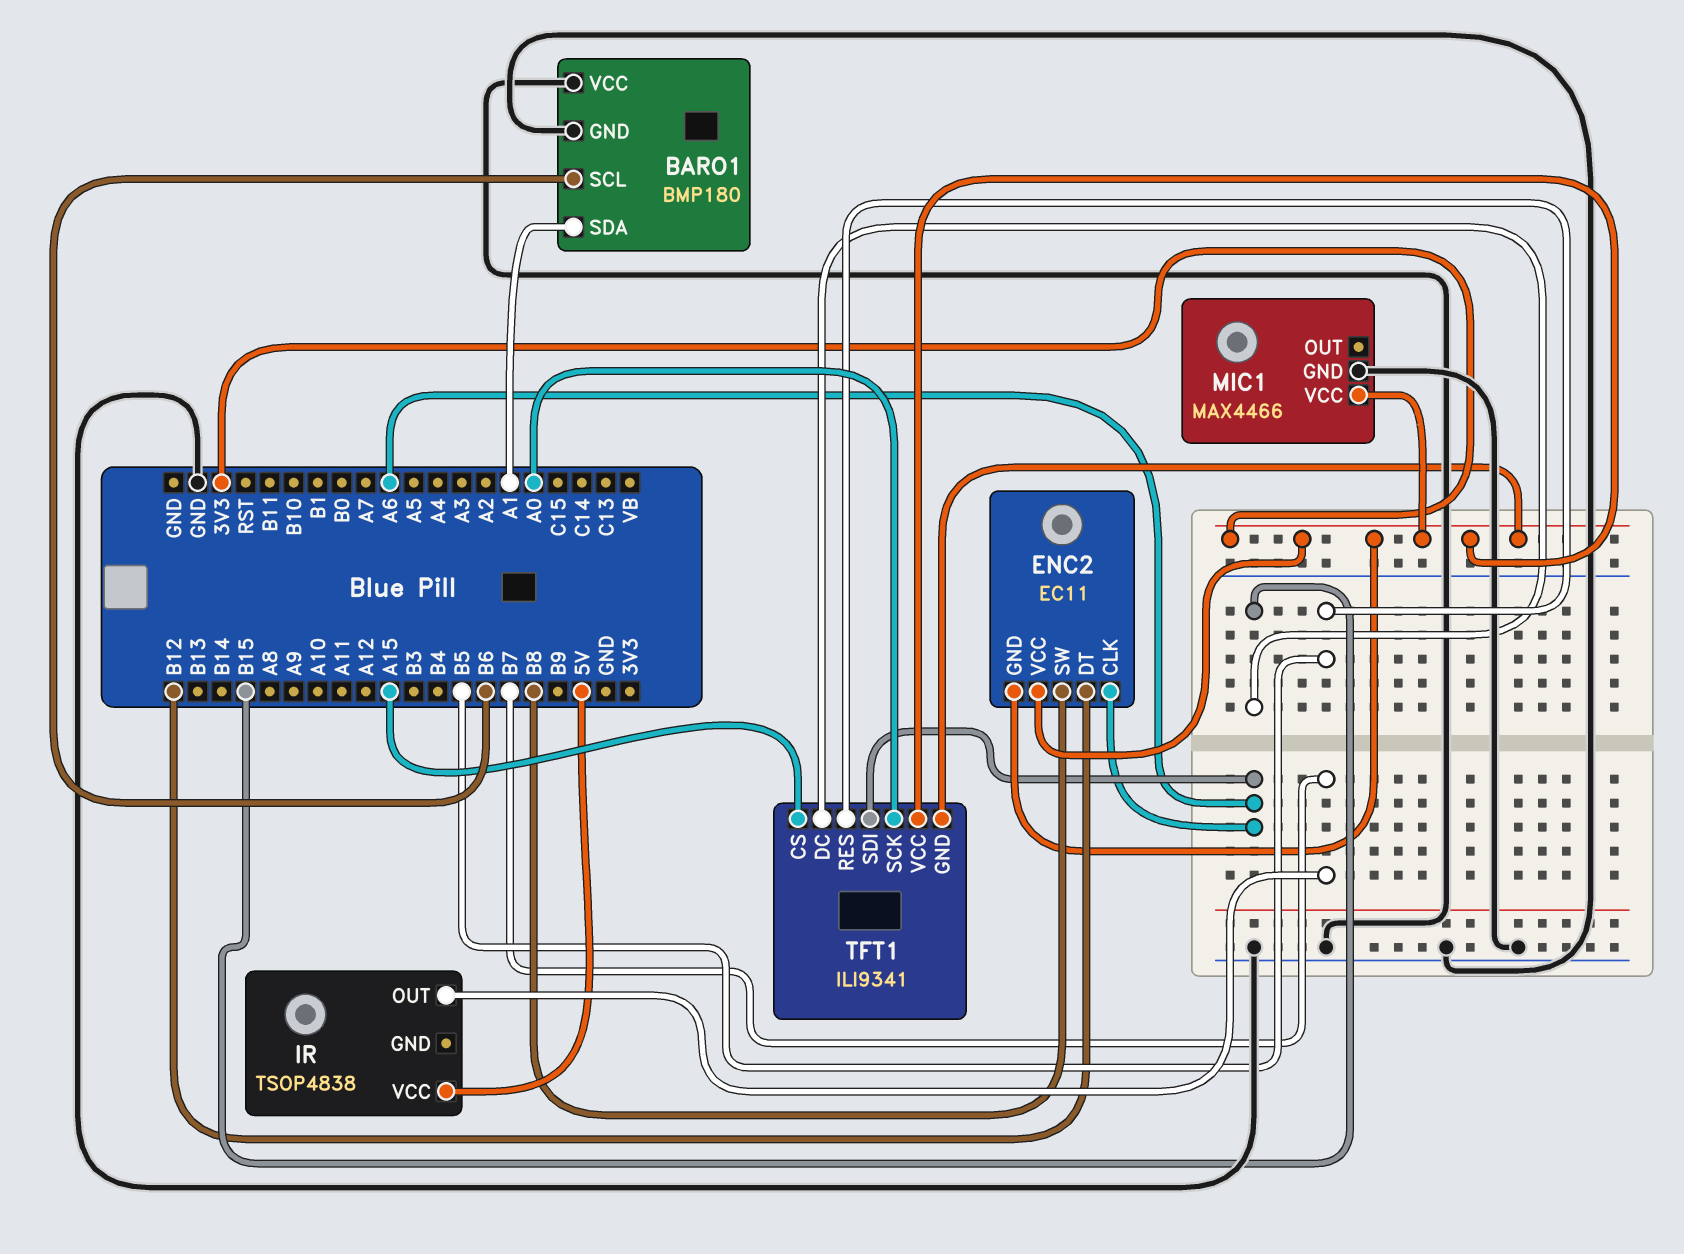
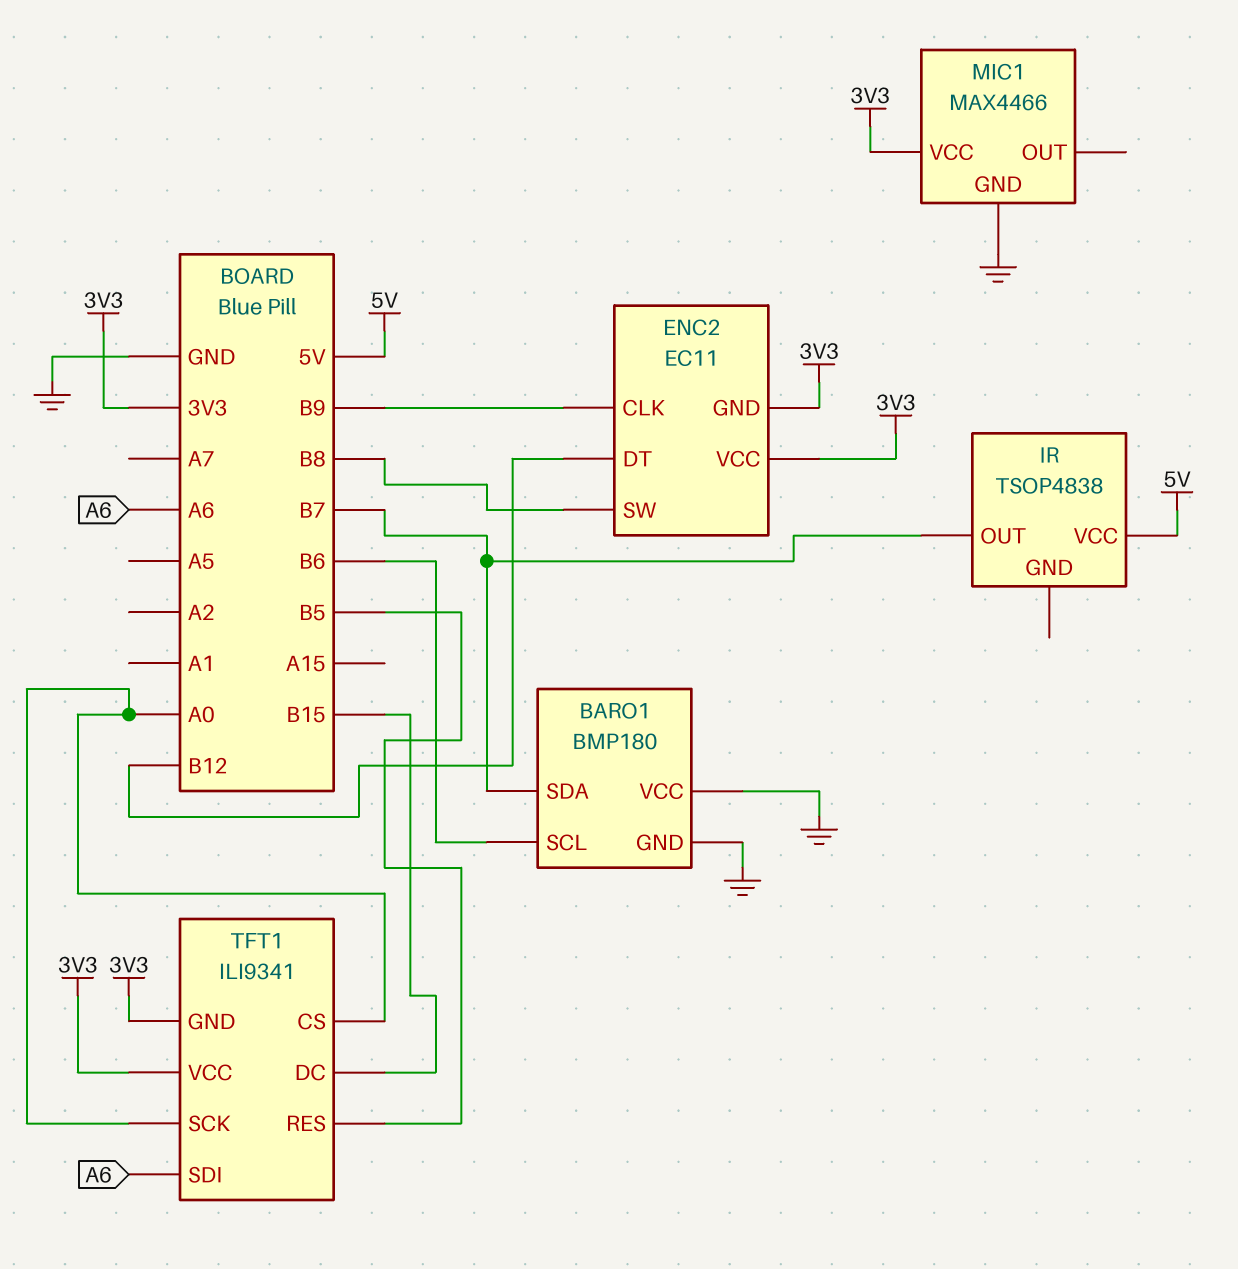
BARO1 pin SDA: A1 -> B7
ENC2 pin CLK: A6 -> B9
TFT1 pin CS: A15 -> A0

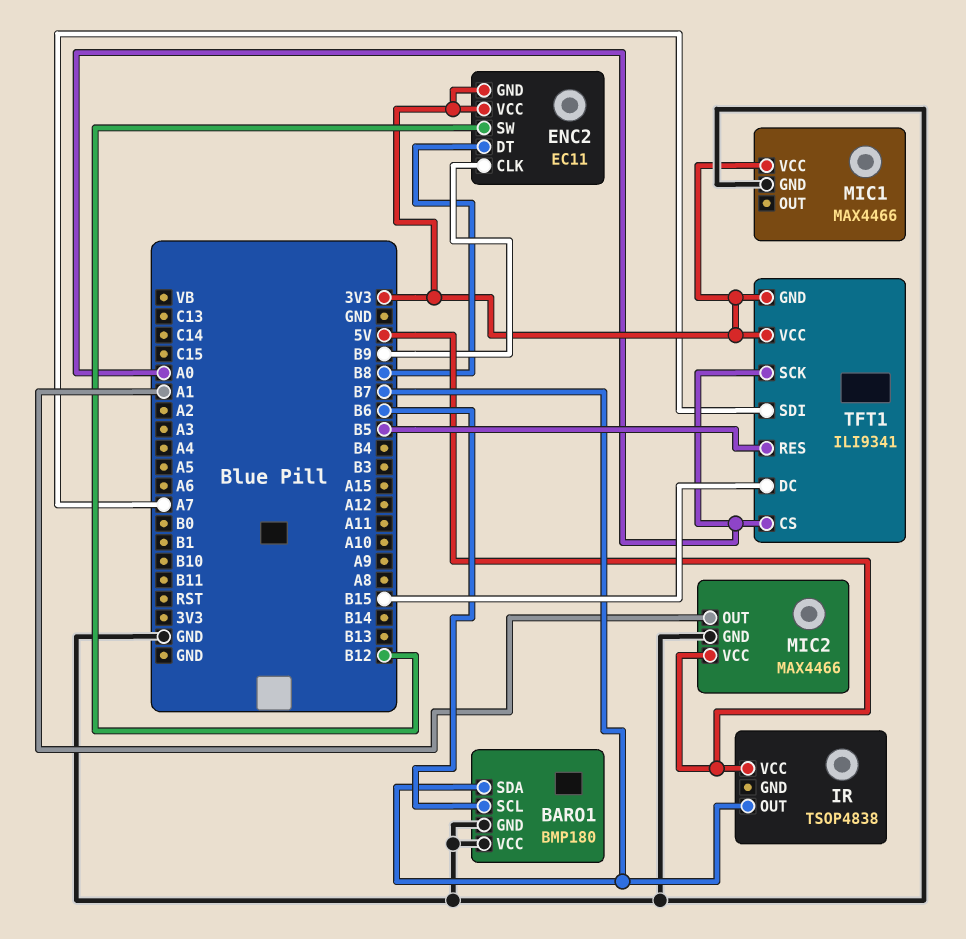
ENC2 pin DT: B12 -> B8
ENC2 pin SW: B8 -> B12
MIC2: none -> MAX4466
MIC2 pin GND: none -> GND
MIC2 pin OUT: none -> A1
MIC2 pin VCC: none -> 5V
TFT1 pin SDI: A6 -> A7

